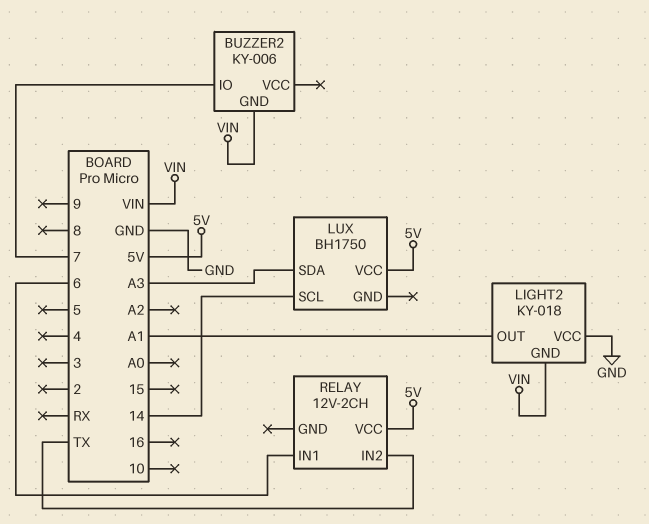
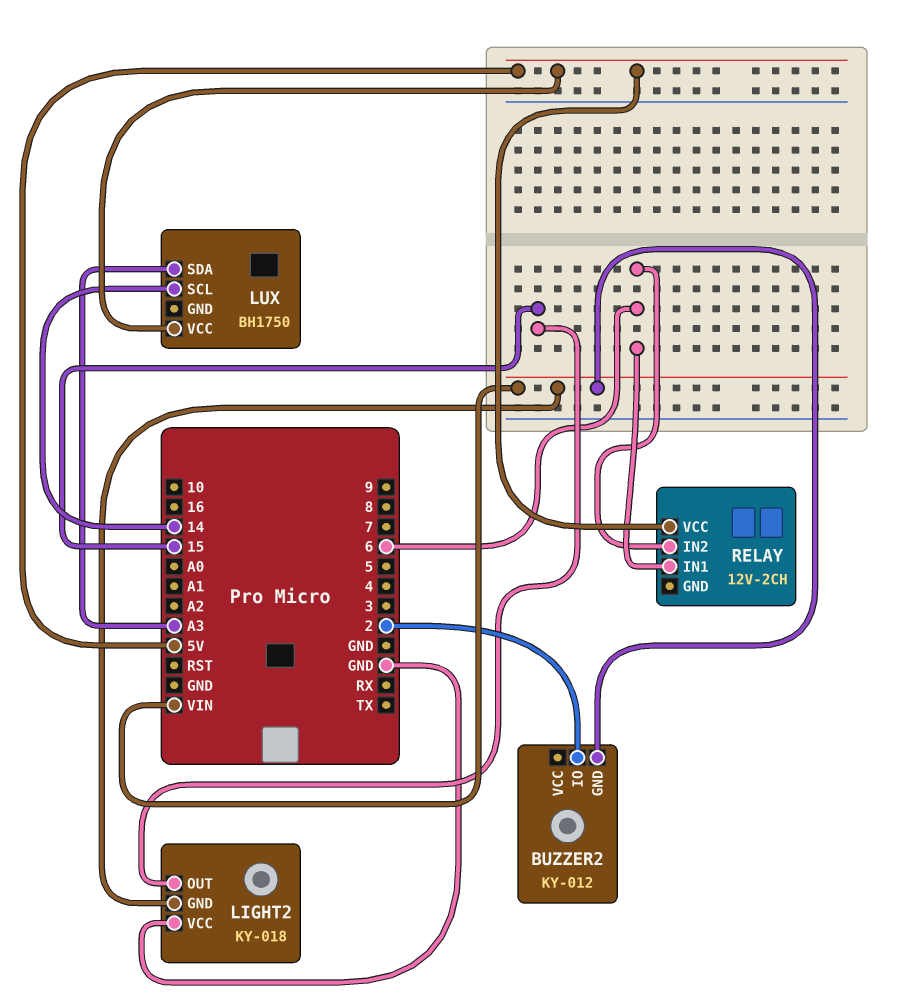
BUZZER2: KY-006 -> KY-012
BUZZER2 pin IO: 7 -> 2
LIGHT2 pin OUT: A1 -> 15
RELAY pin IN2: TX -> 6

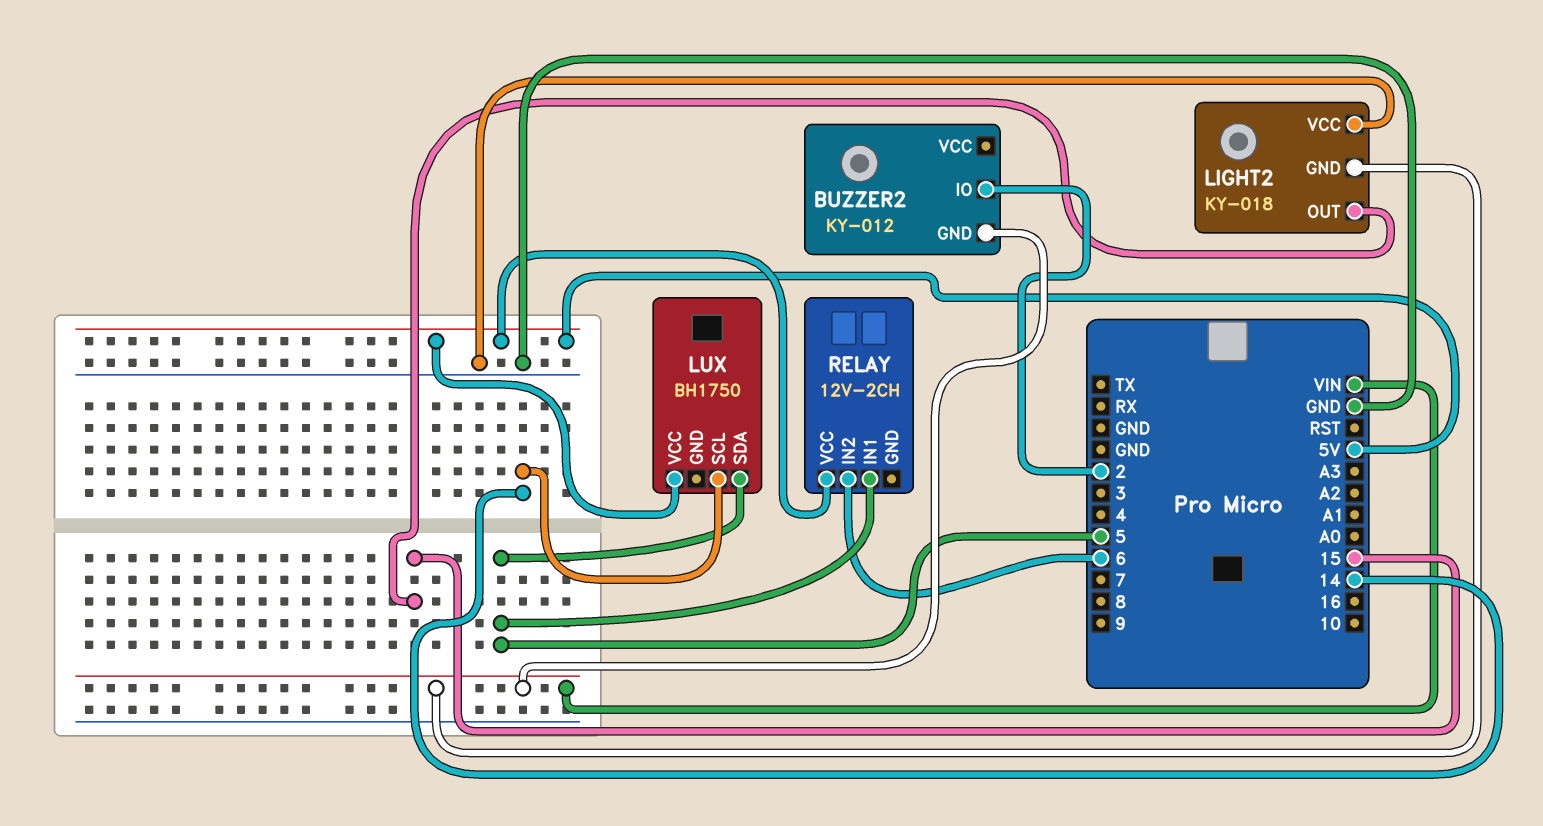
LUX pin SDA: A3 -> 5
RELAY pin IN1: 6 -> 5

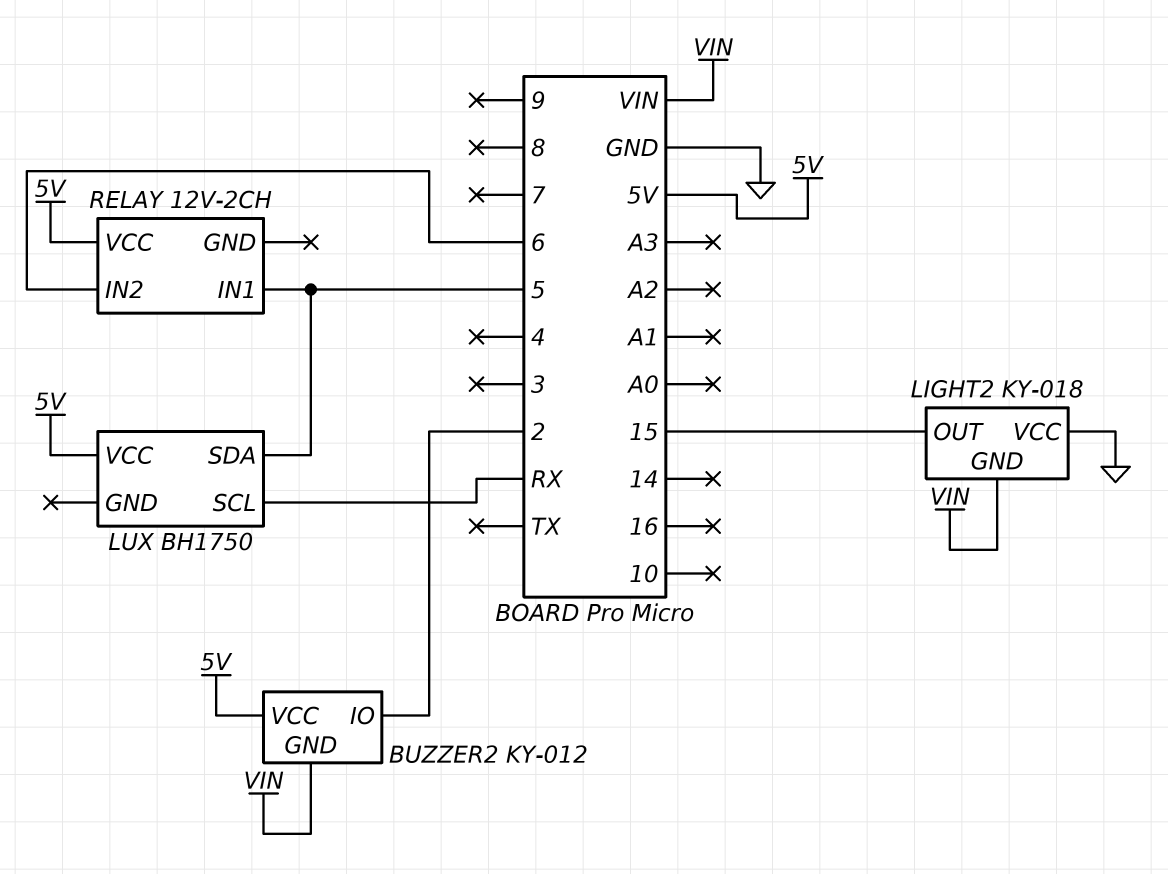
BUZZER2 pin VCC: none -> 5V
LUX pin SCL: 14 -> RX

